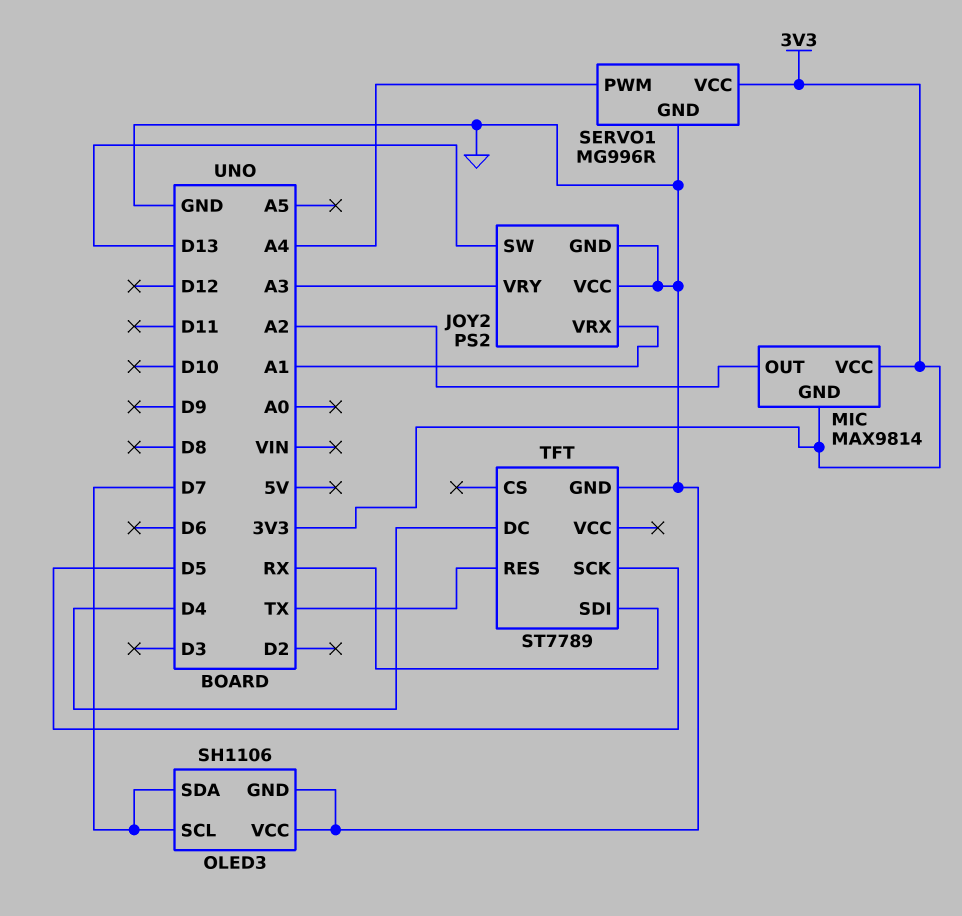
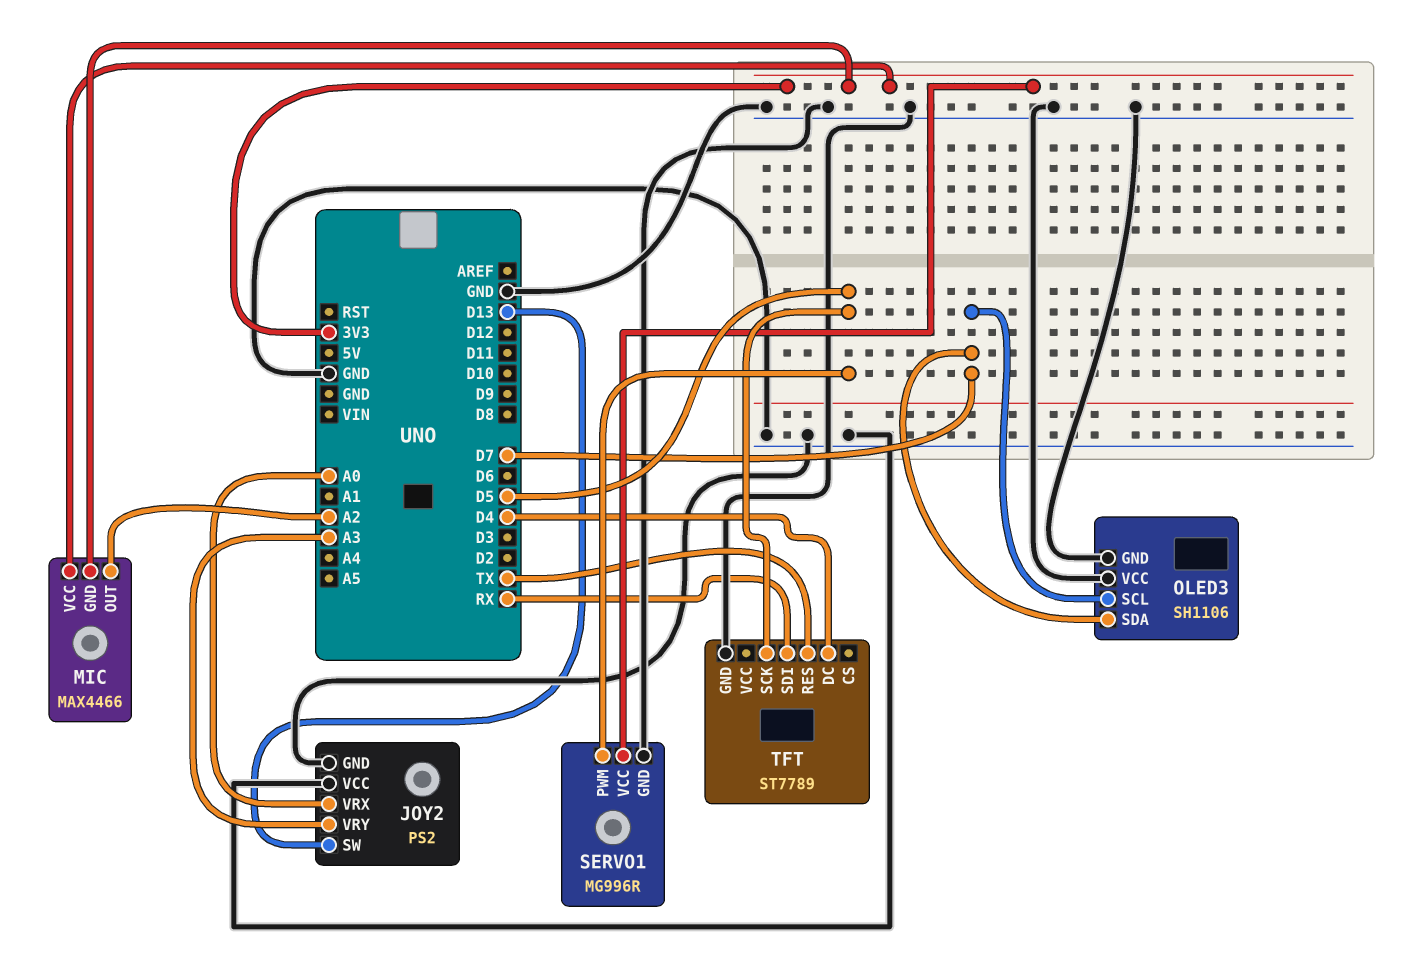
JOY2 pin VRX: A1 -> A0
MIC: MAX9814 -> MAX4466
SERVO1 pin PWM: A4 -> D5

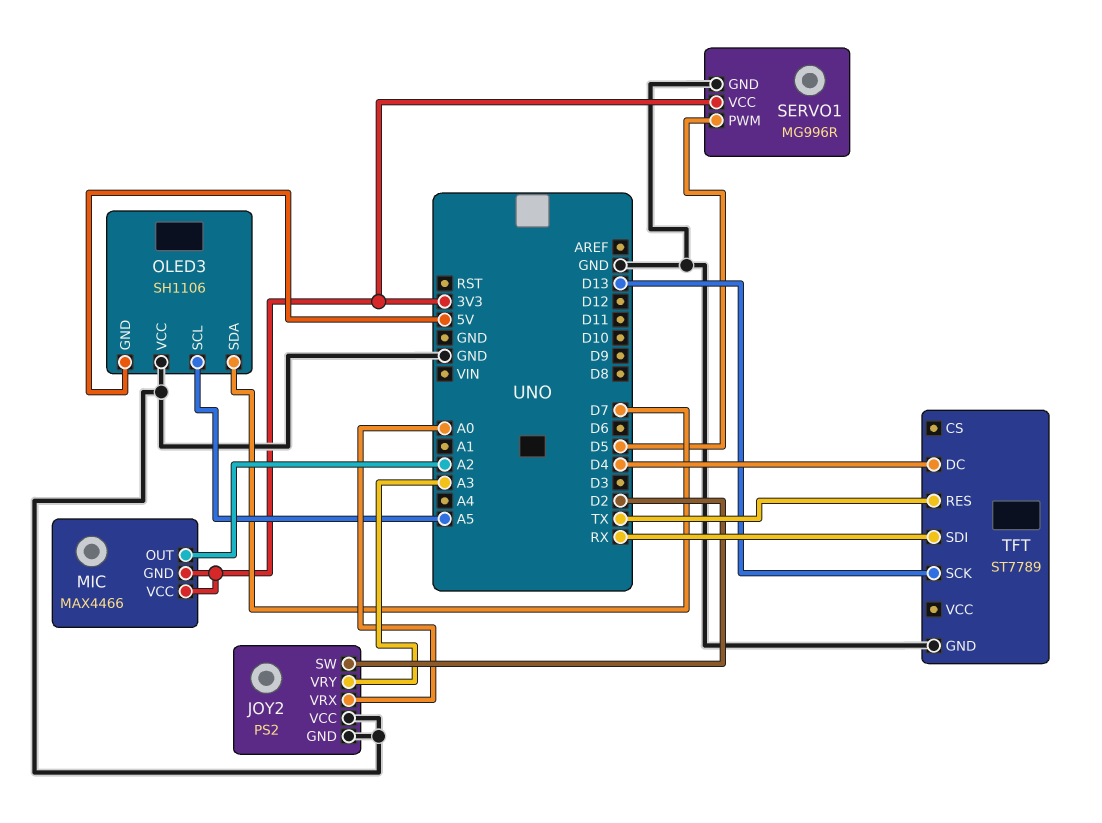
JOY2 pin SW: D13 -> D2
OLED3 pin GND: GND -> 5V
OLED3 pin SCL: D7 -> A5
TFT pin SCK: D5 -> D13

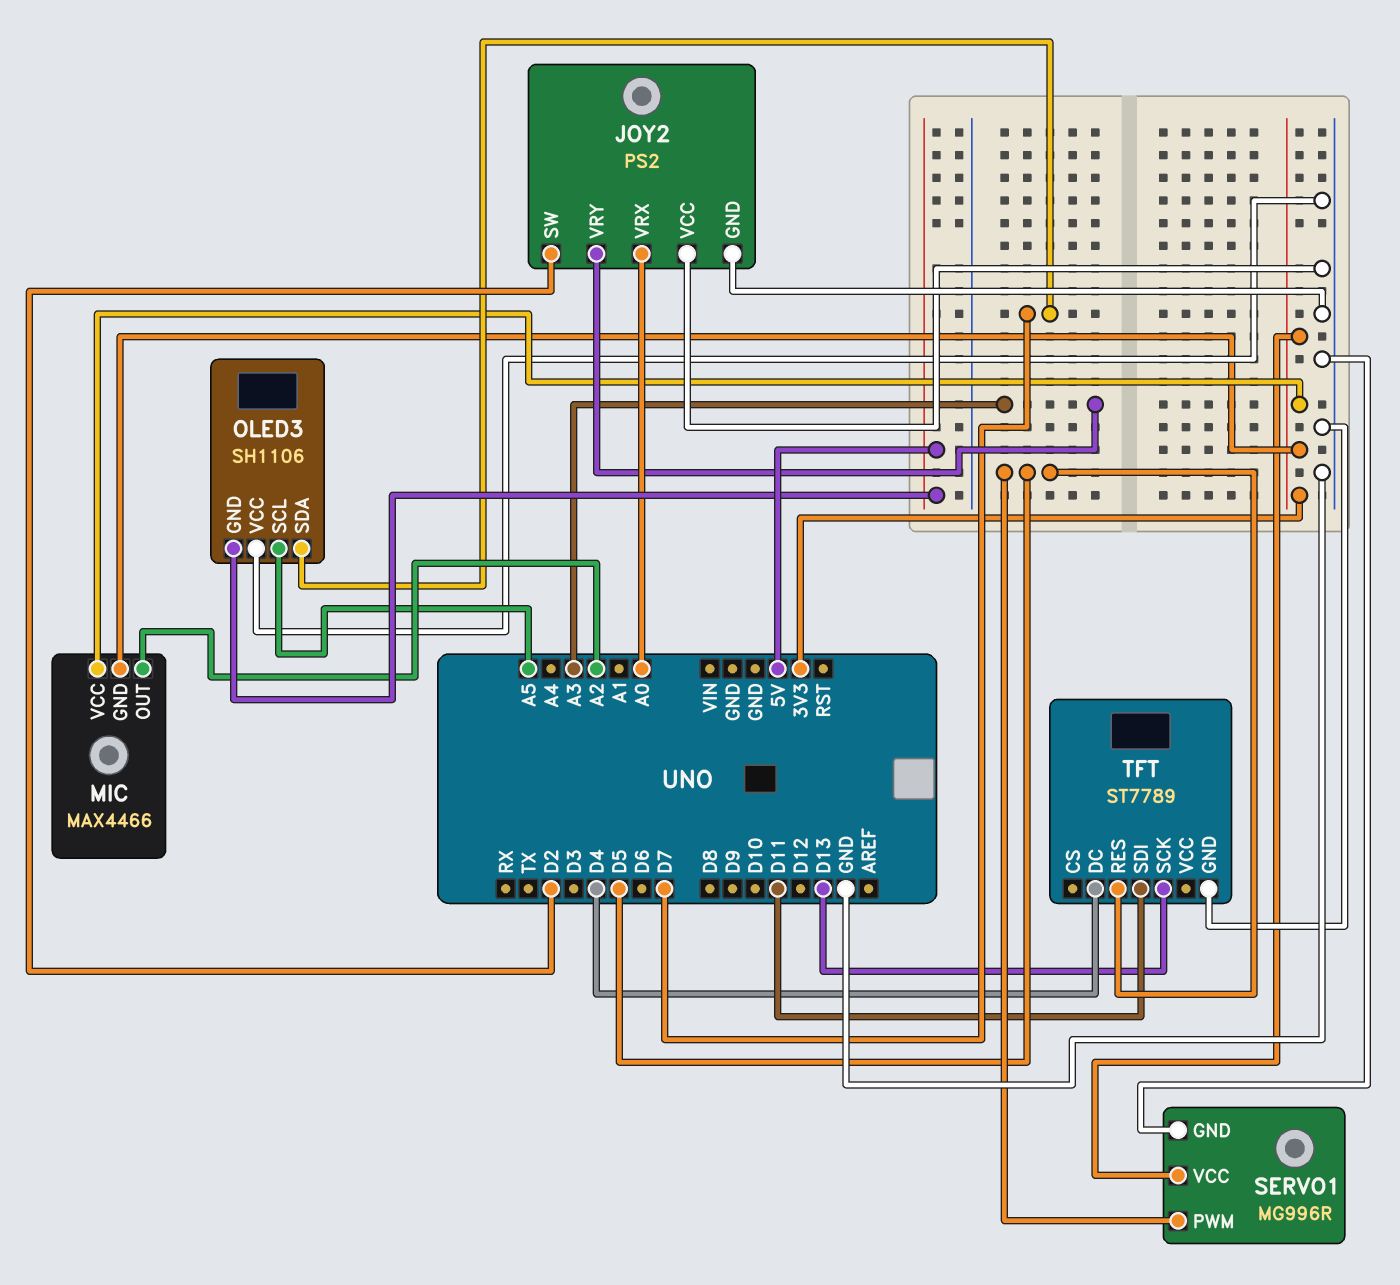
TFT pin RES: TX -> D5
TFT pin SDI: RX -> D11

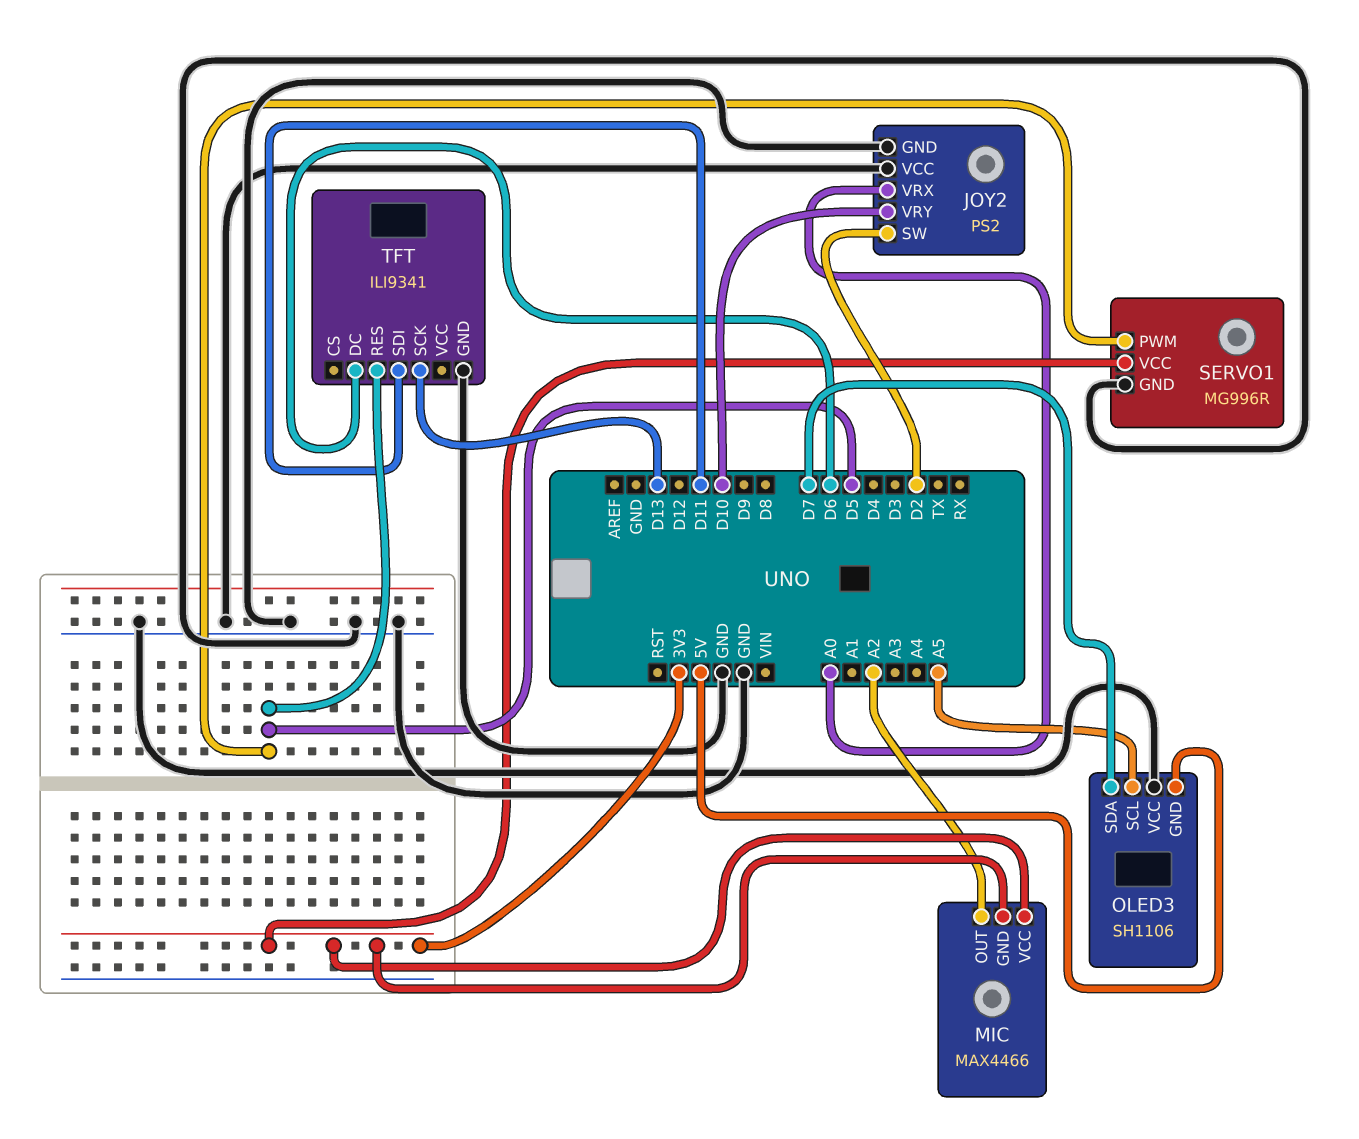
JOY2 pin VRY: A3 -> D10
TFT: ST7789 -> ILI9341
TFT pin DC: D4 -> D6

